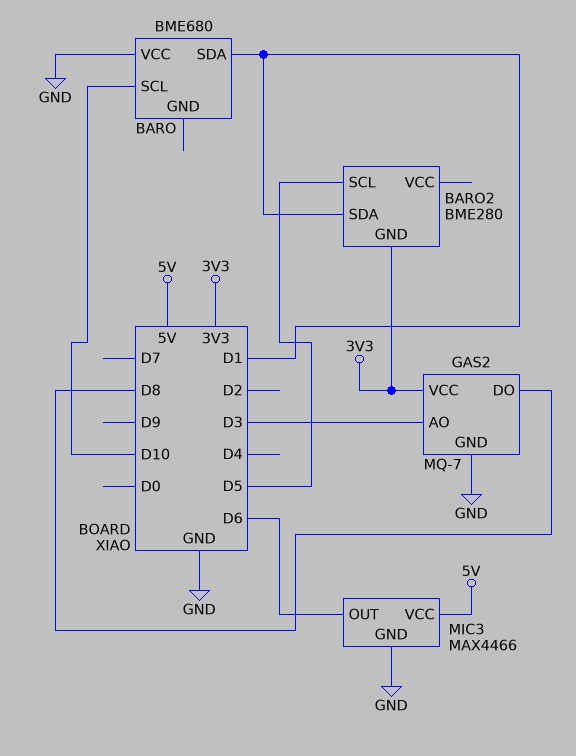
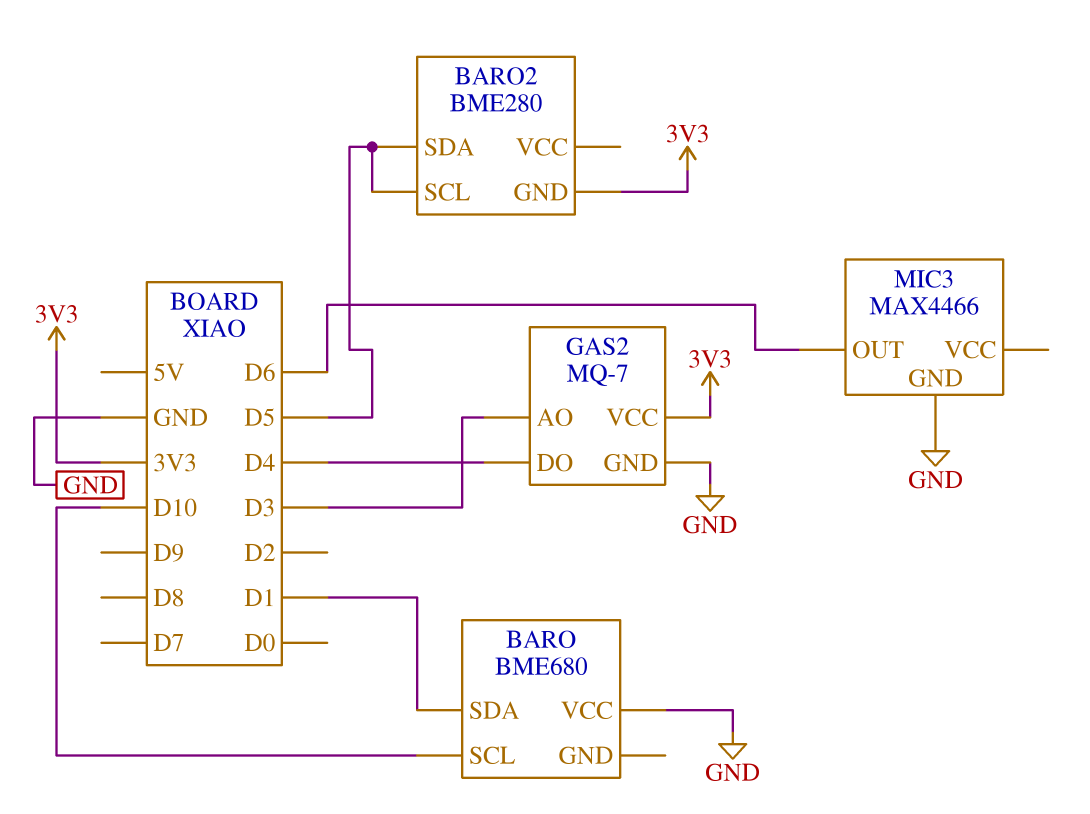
BARO2 pin SDA: D1 -> D5
GAS2 pin DO: D8 -> D4
MIC3 pin VCC: 5V -> none

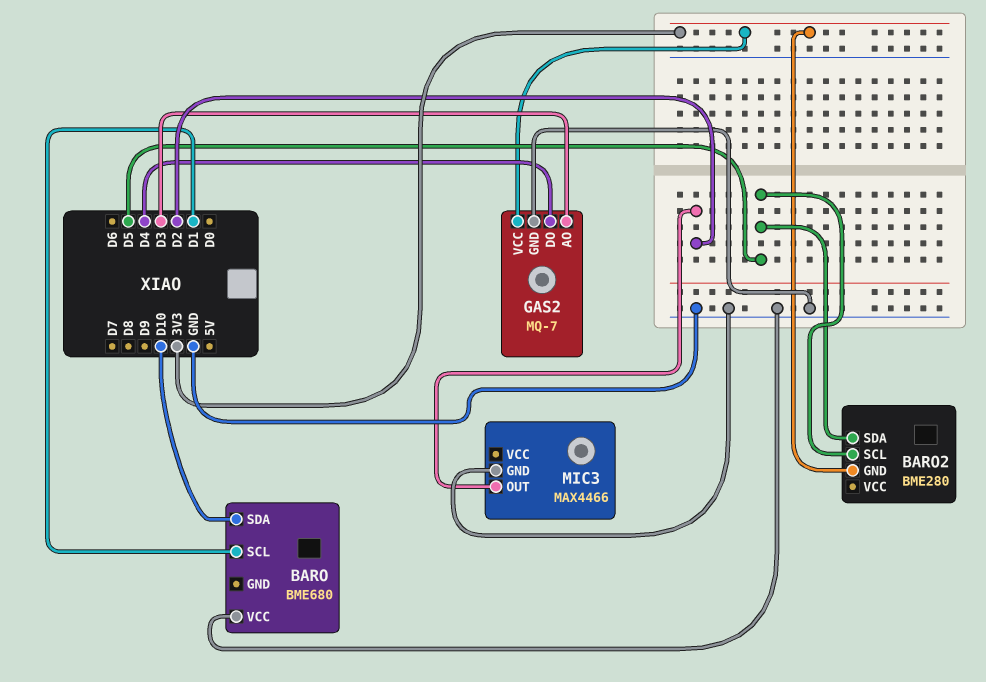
BARO pin SCL: D10 -> D1
BARO pin SDA: D1 -> D10
MIC3 pin OUT: D6 -> D2

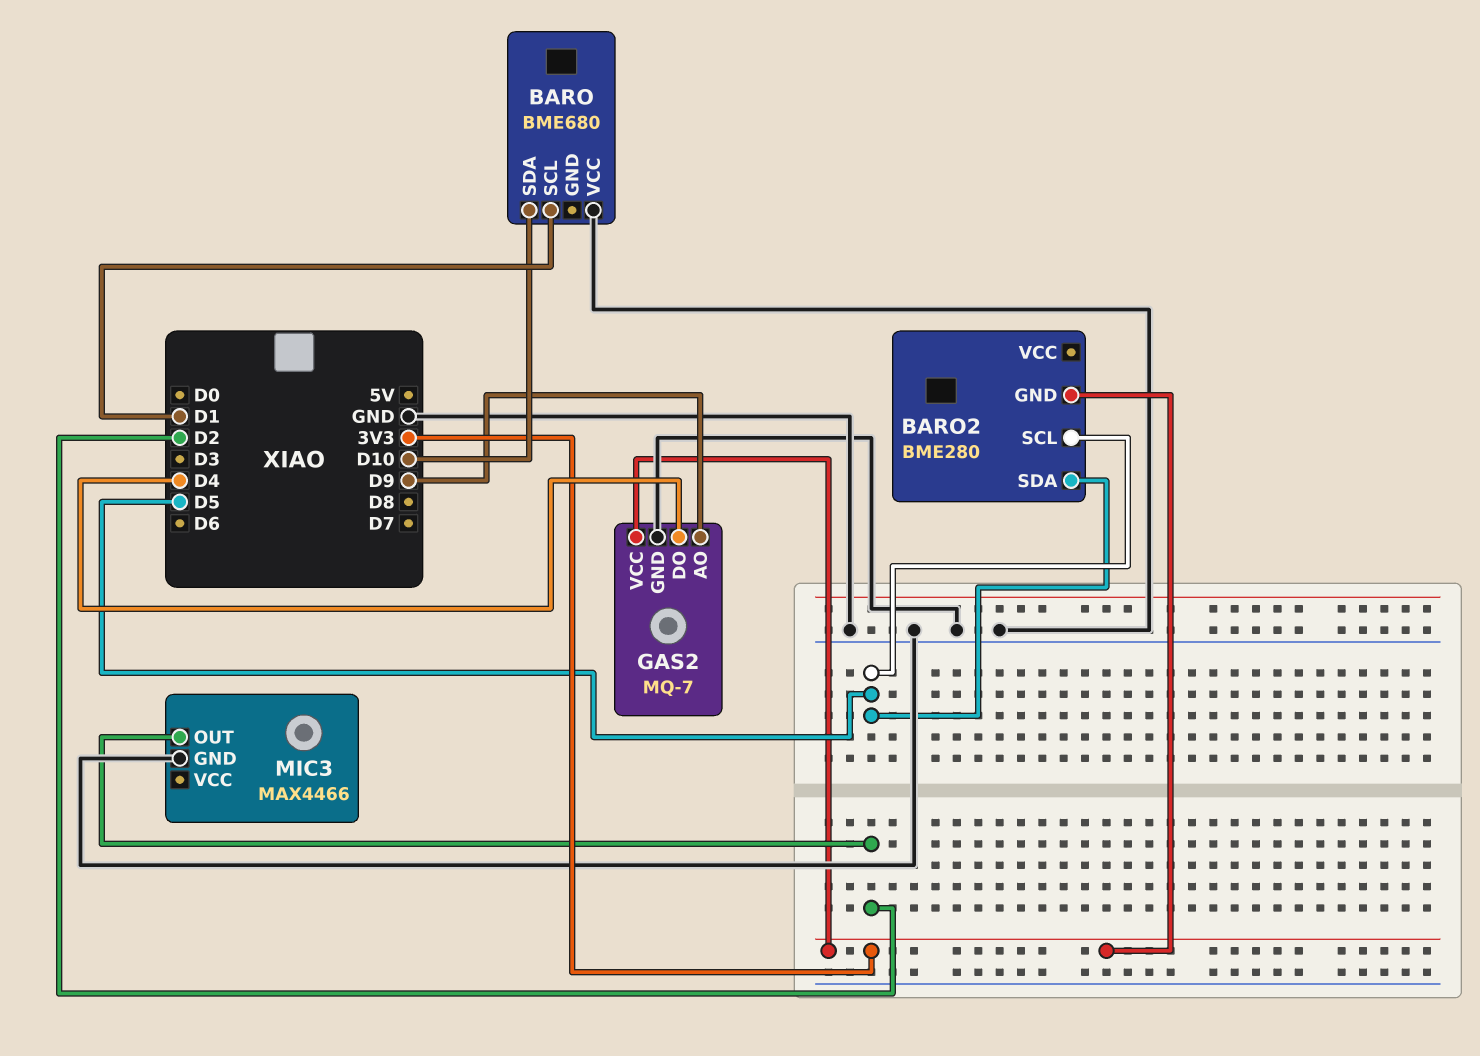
GAS2 pin AO: D3 -> D9

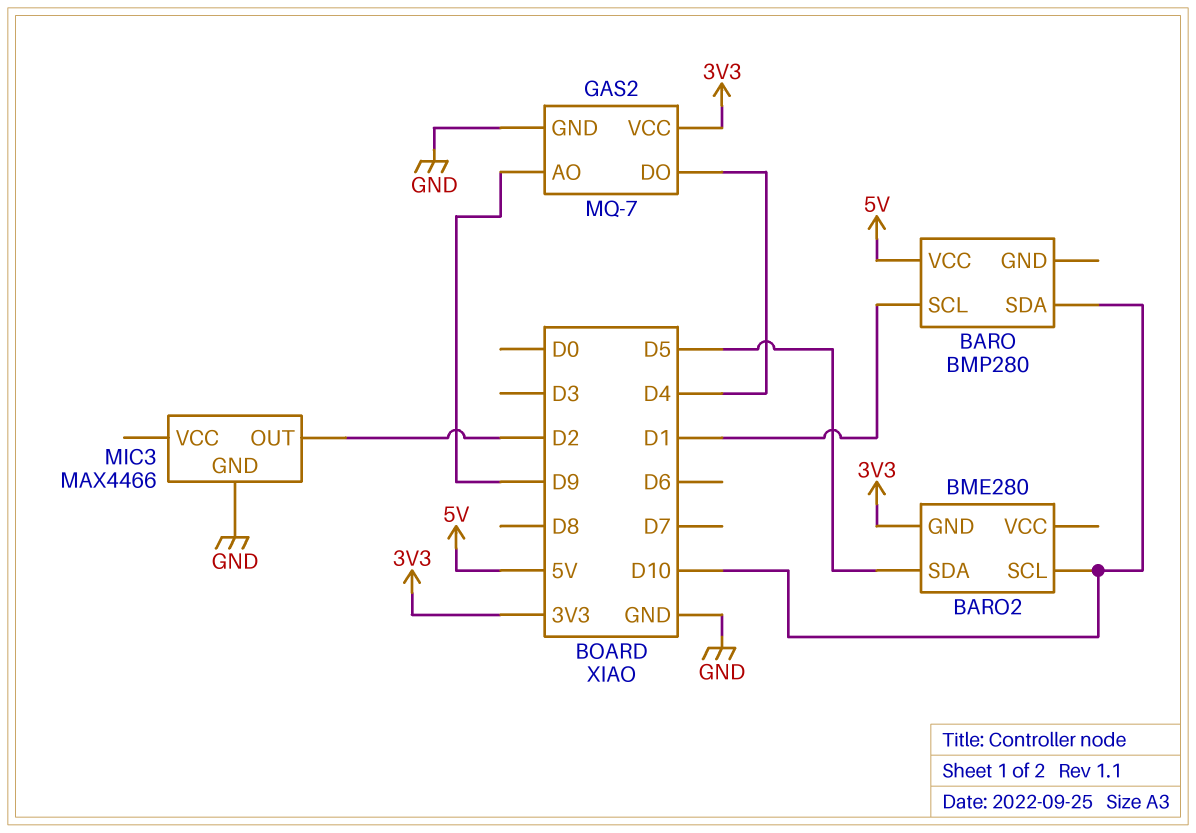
BARO: BME680 -> BMP280
BARO pin VCC: GND -> 5V
BARO2 pin SCL: D5 -> D10

